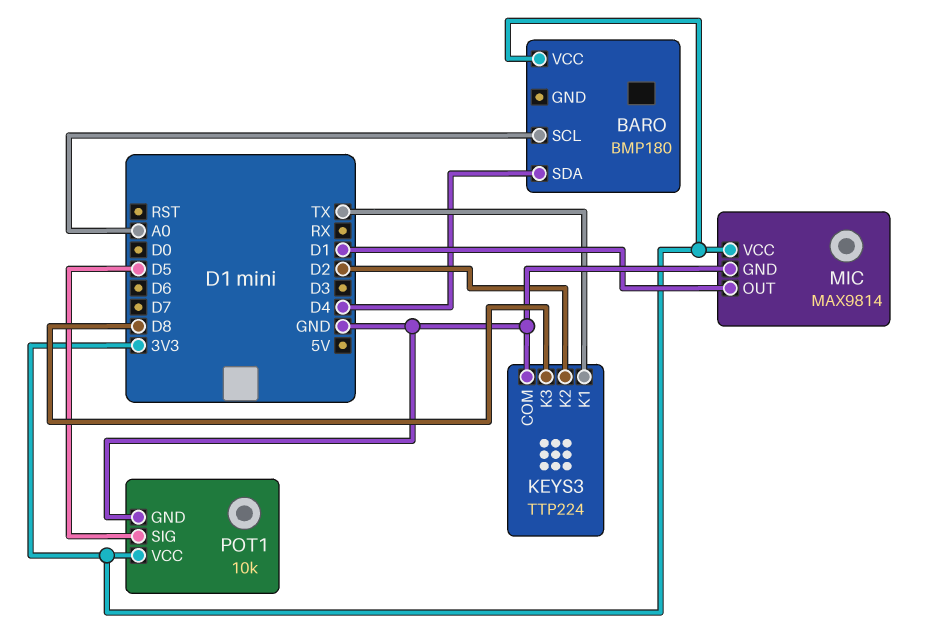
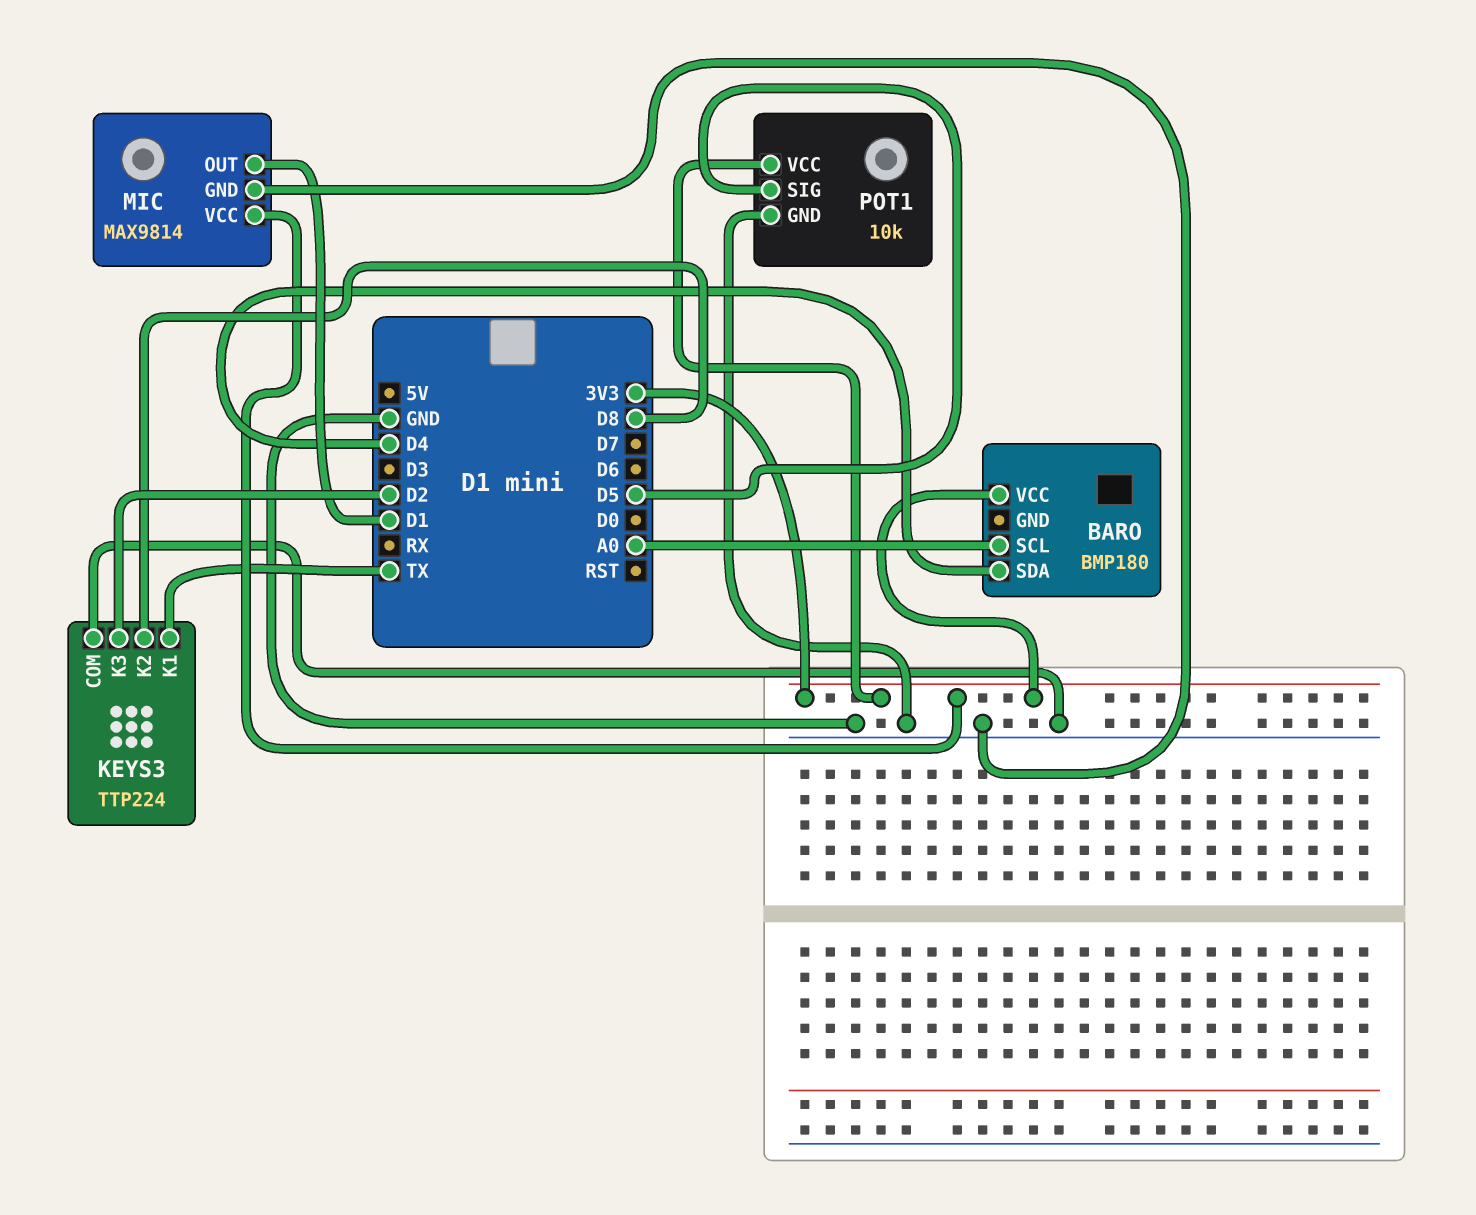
KEYS3 pin K2: D2 -> D8
KEYS3 pin K3: D8 -> D2

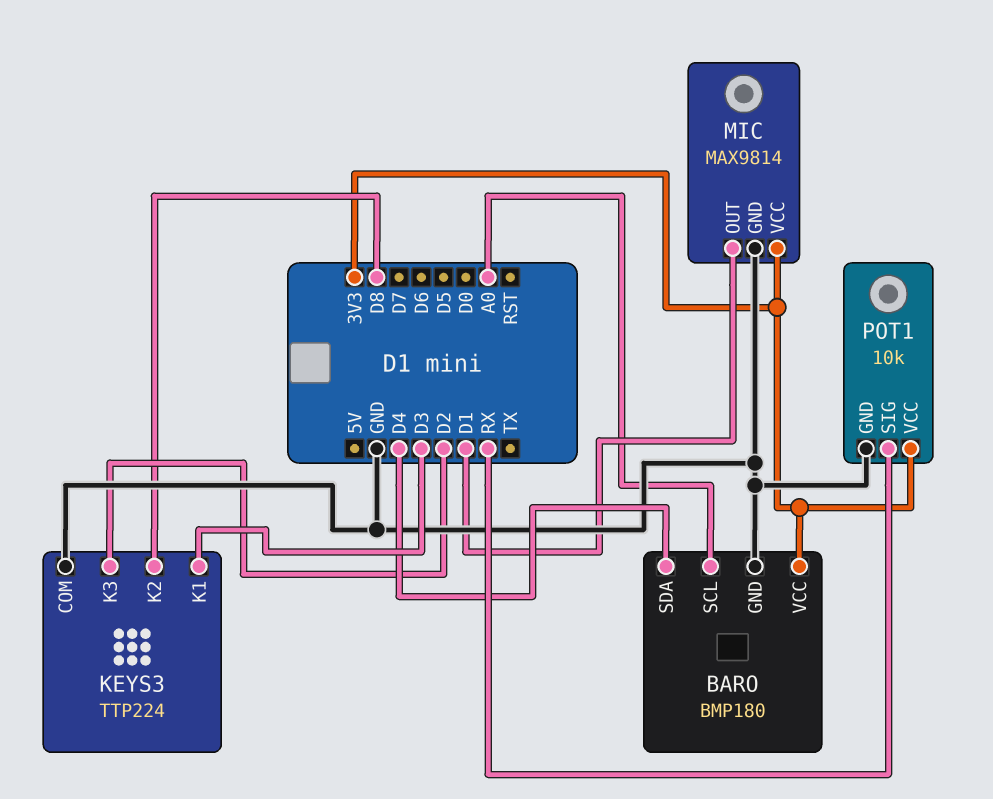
BARO pin GND: none -> GND
KEYS3 pin K1: TX -> D3
POT1 pin SIG: D5 -> RX

